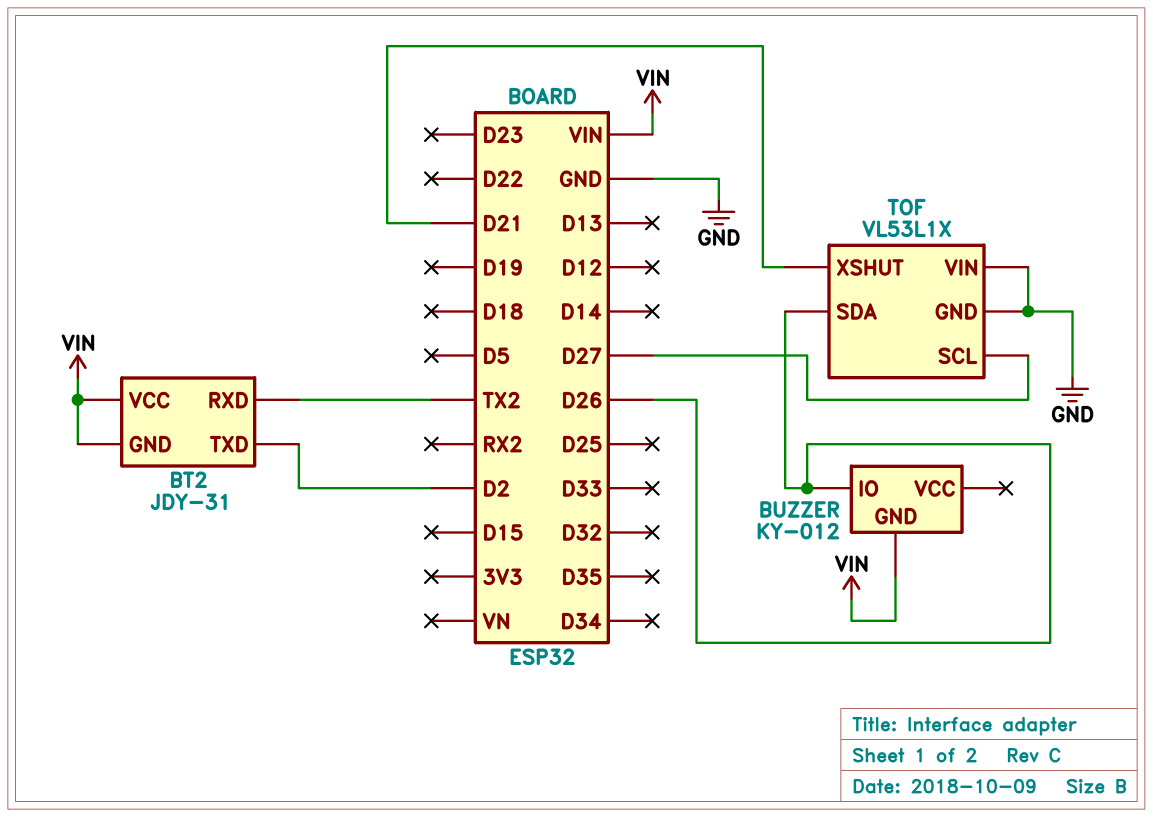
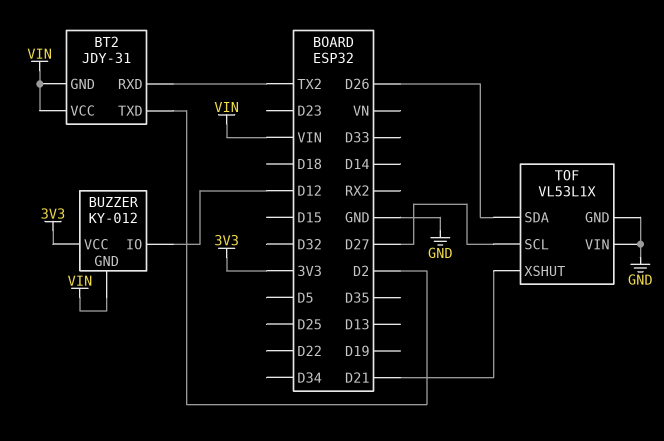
BUZZER pin IO: D26 -> D12
BUZZER pin VCC: none -> 3V3

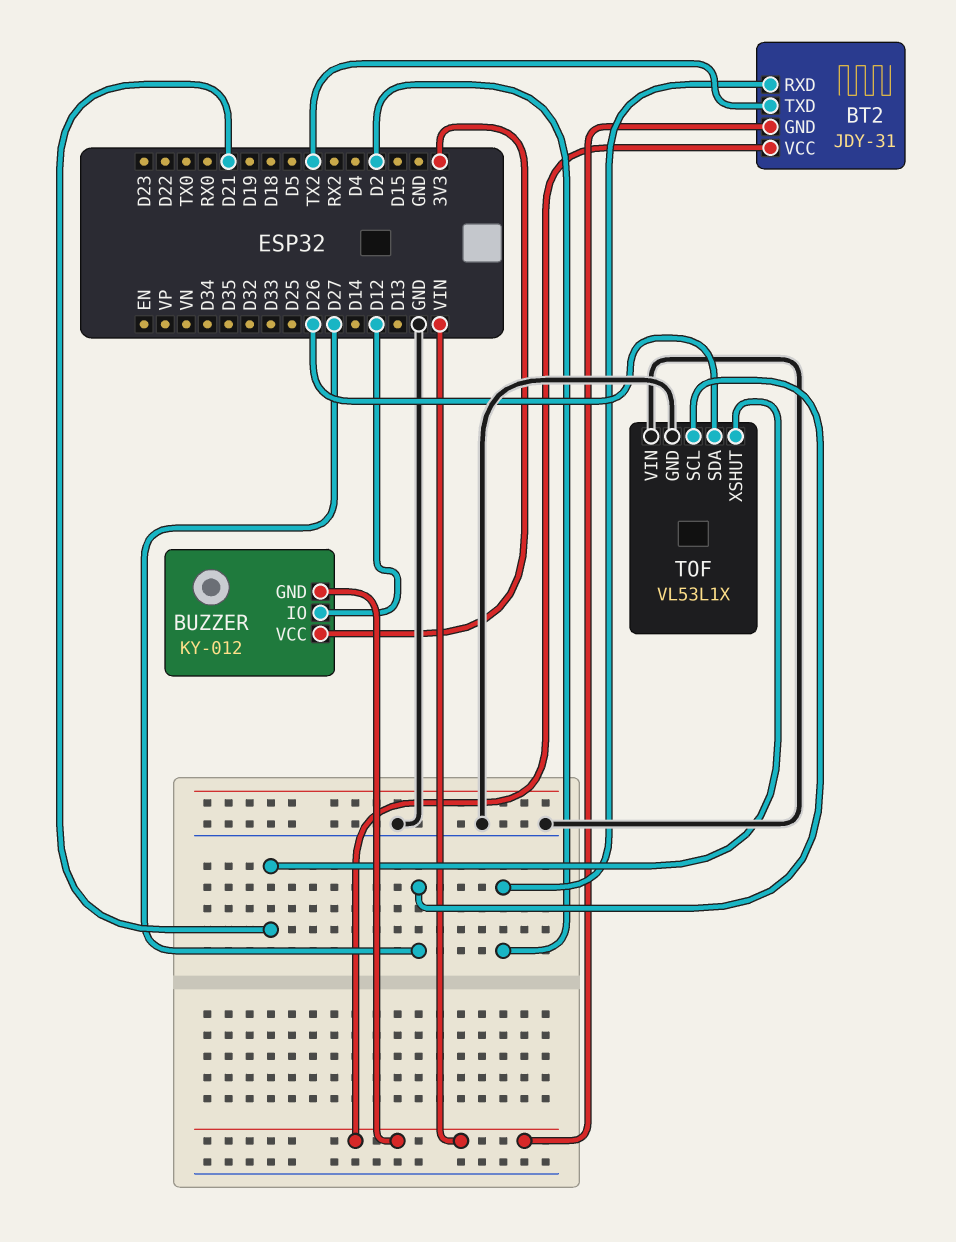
BT2 pin RXD: TX2 -> D2
BT2 pin TXD: D2 -> TX2

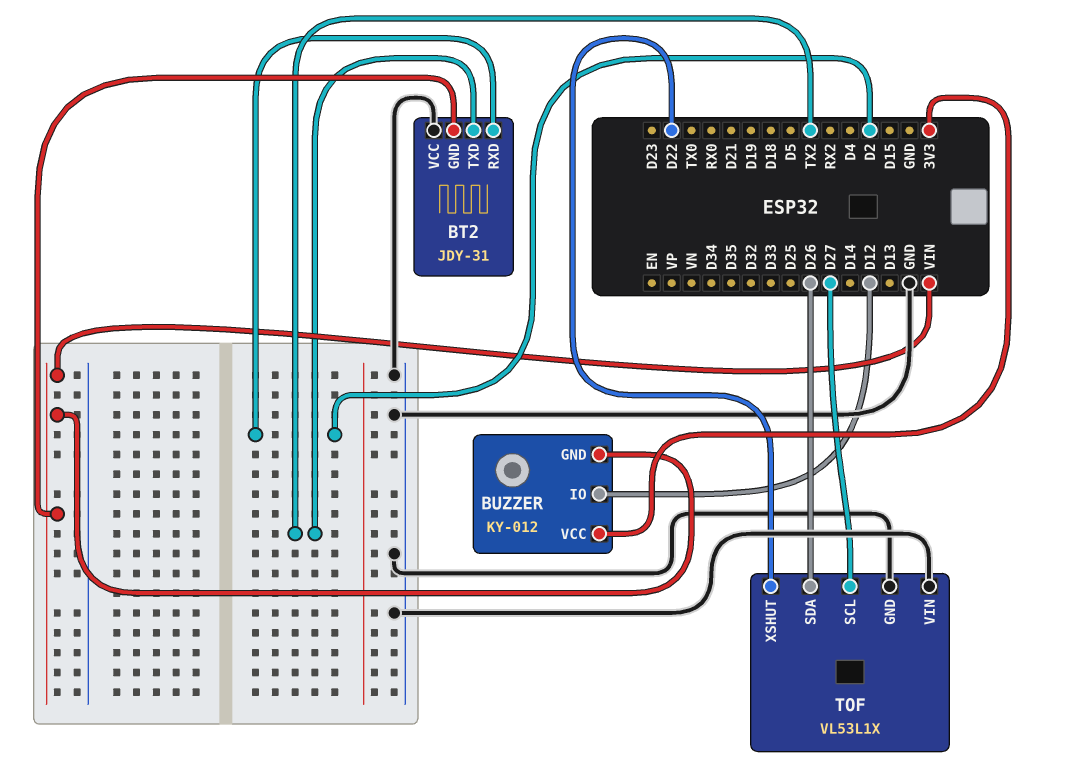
BT2 pin VCC: VIN -> GND
TOF pin XSHUT: D21 -> D22

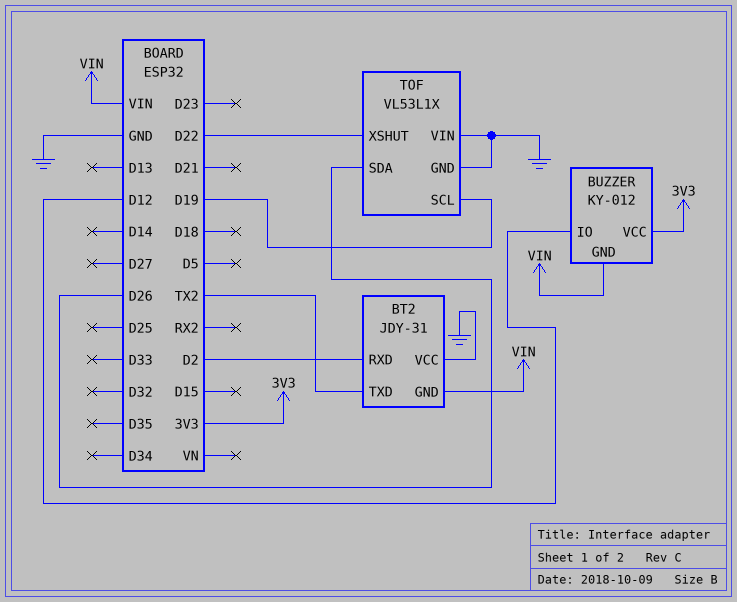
TOF pin SCL: D27 -> D19

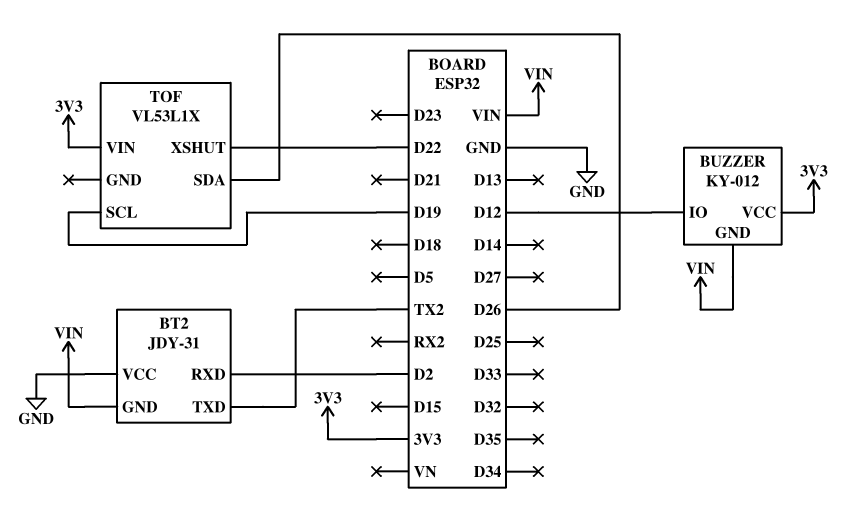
TOF pin GND: GND -> none
TOF pin VIN: GND -> 3V3

